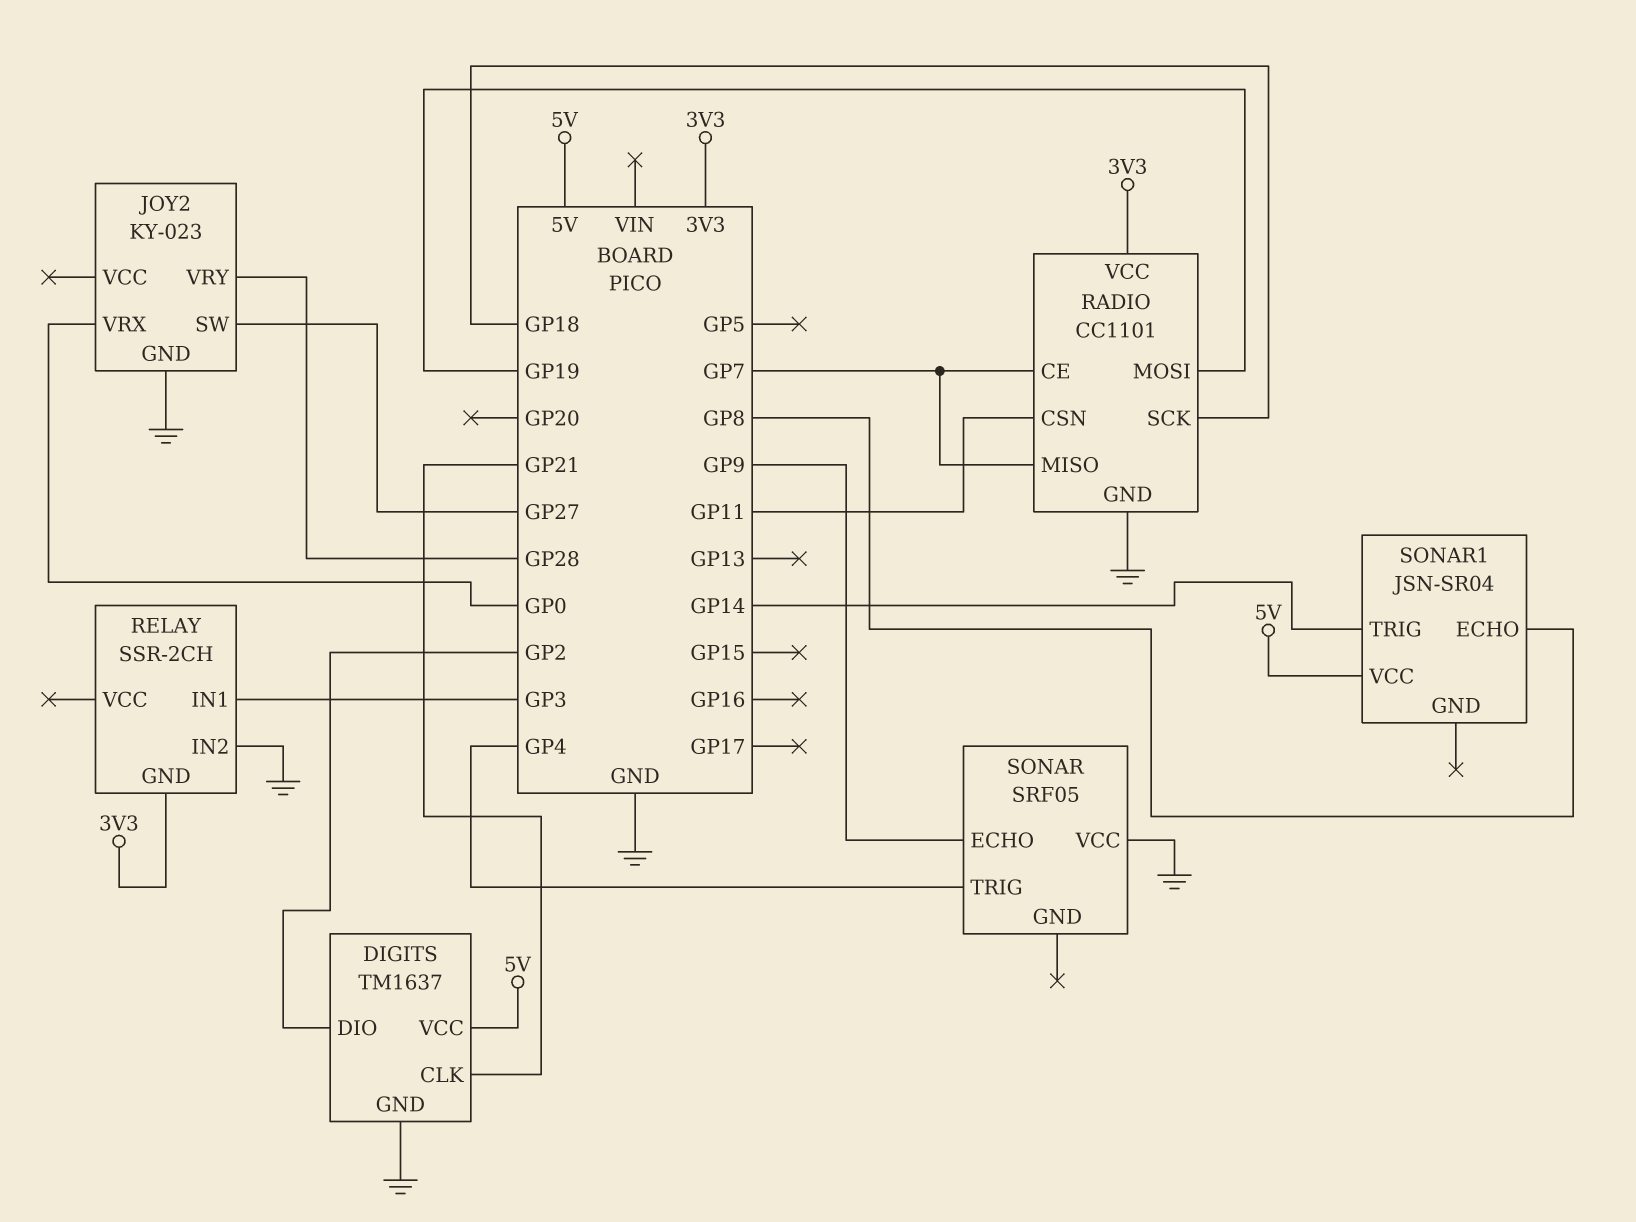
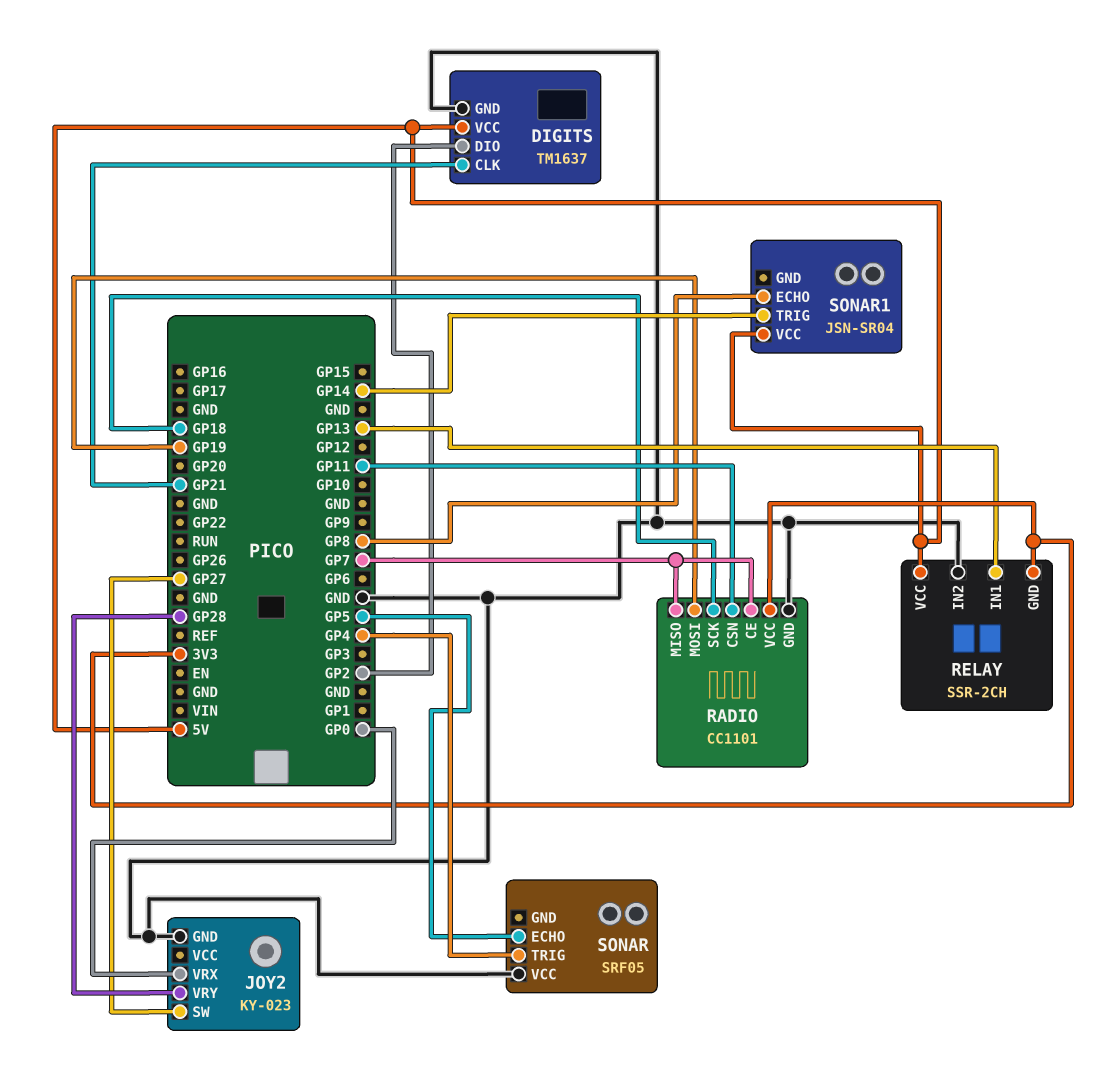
RELAY pin IN1: GP3 -> GP13
RELAY pin VCC: none -> 5V
SONAR pin ECHO: GP9 -> GP5

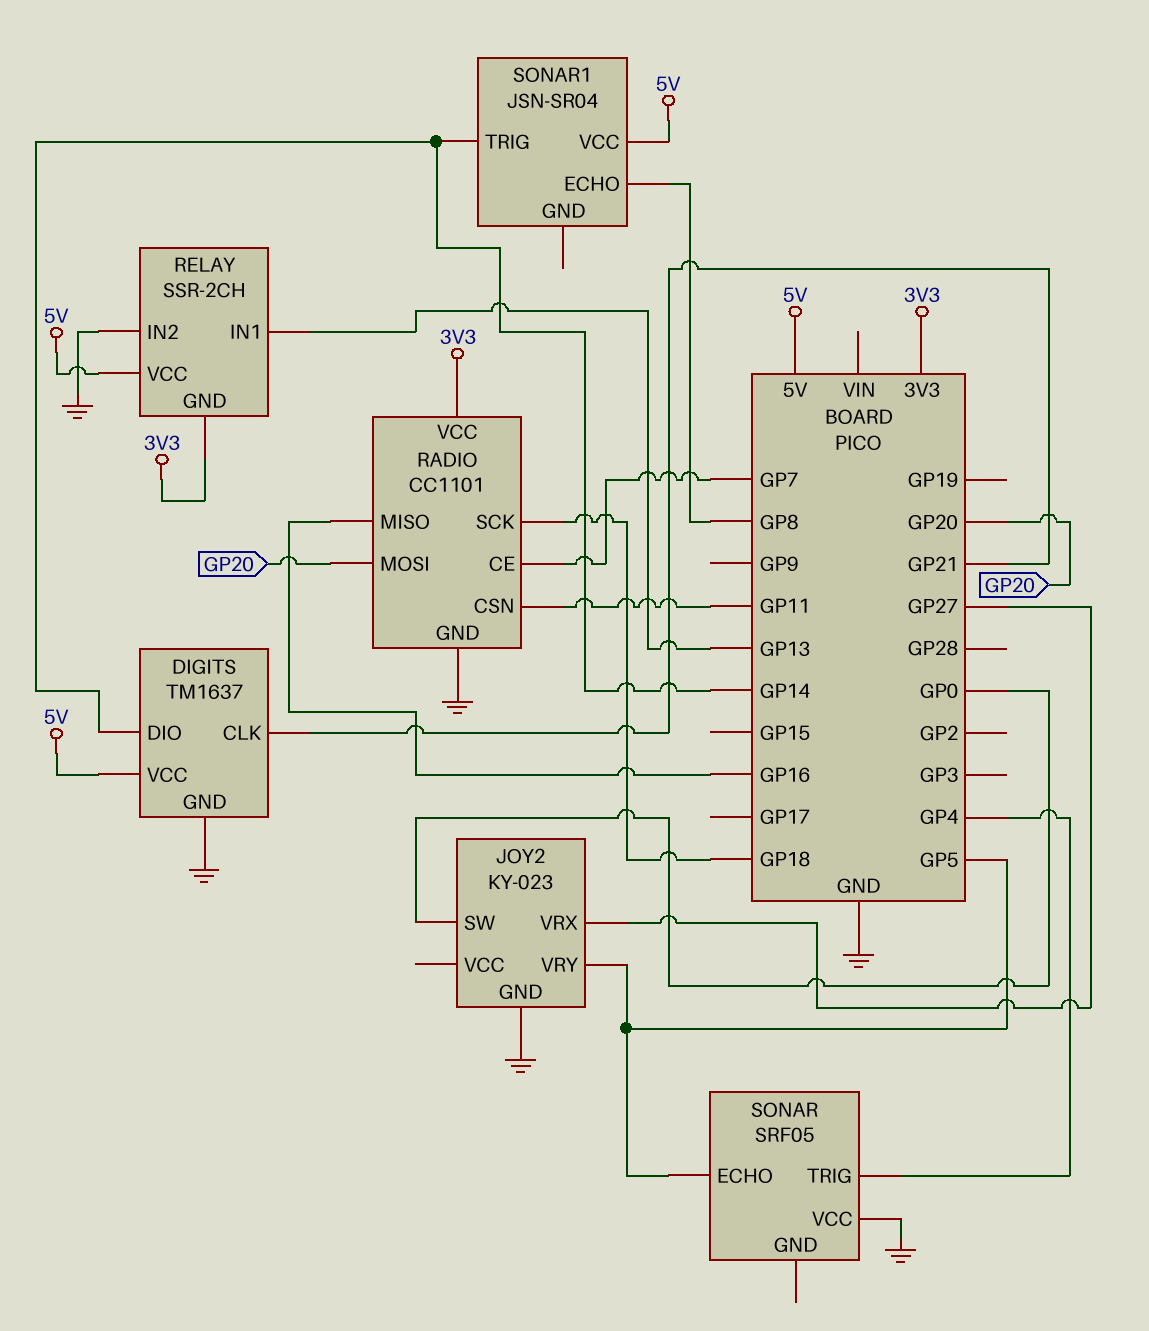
DIGITS pin DIO: GP2 -> GP14
JOY2 pin SW: GP27 -> GP0
JOY2 pin VRX: GP0 -> GP27
JOY2 pin VRY: GP28 -> GP5
RADIO pin MISO: GP7 -> GP16
RADIO pin MOSI: GP19 -> GP20

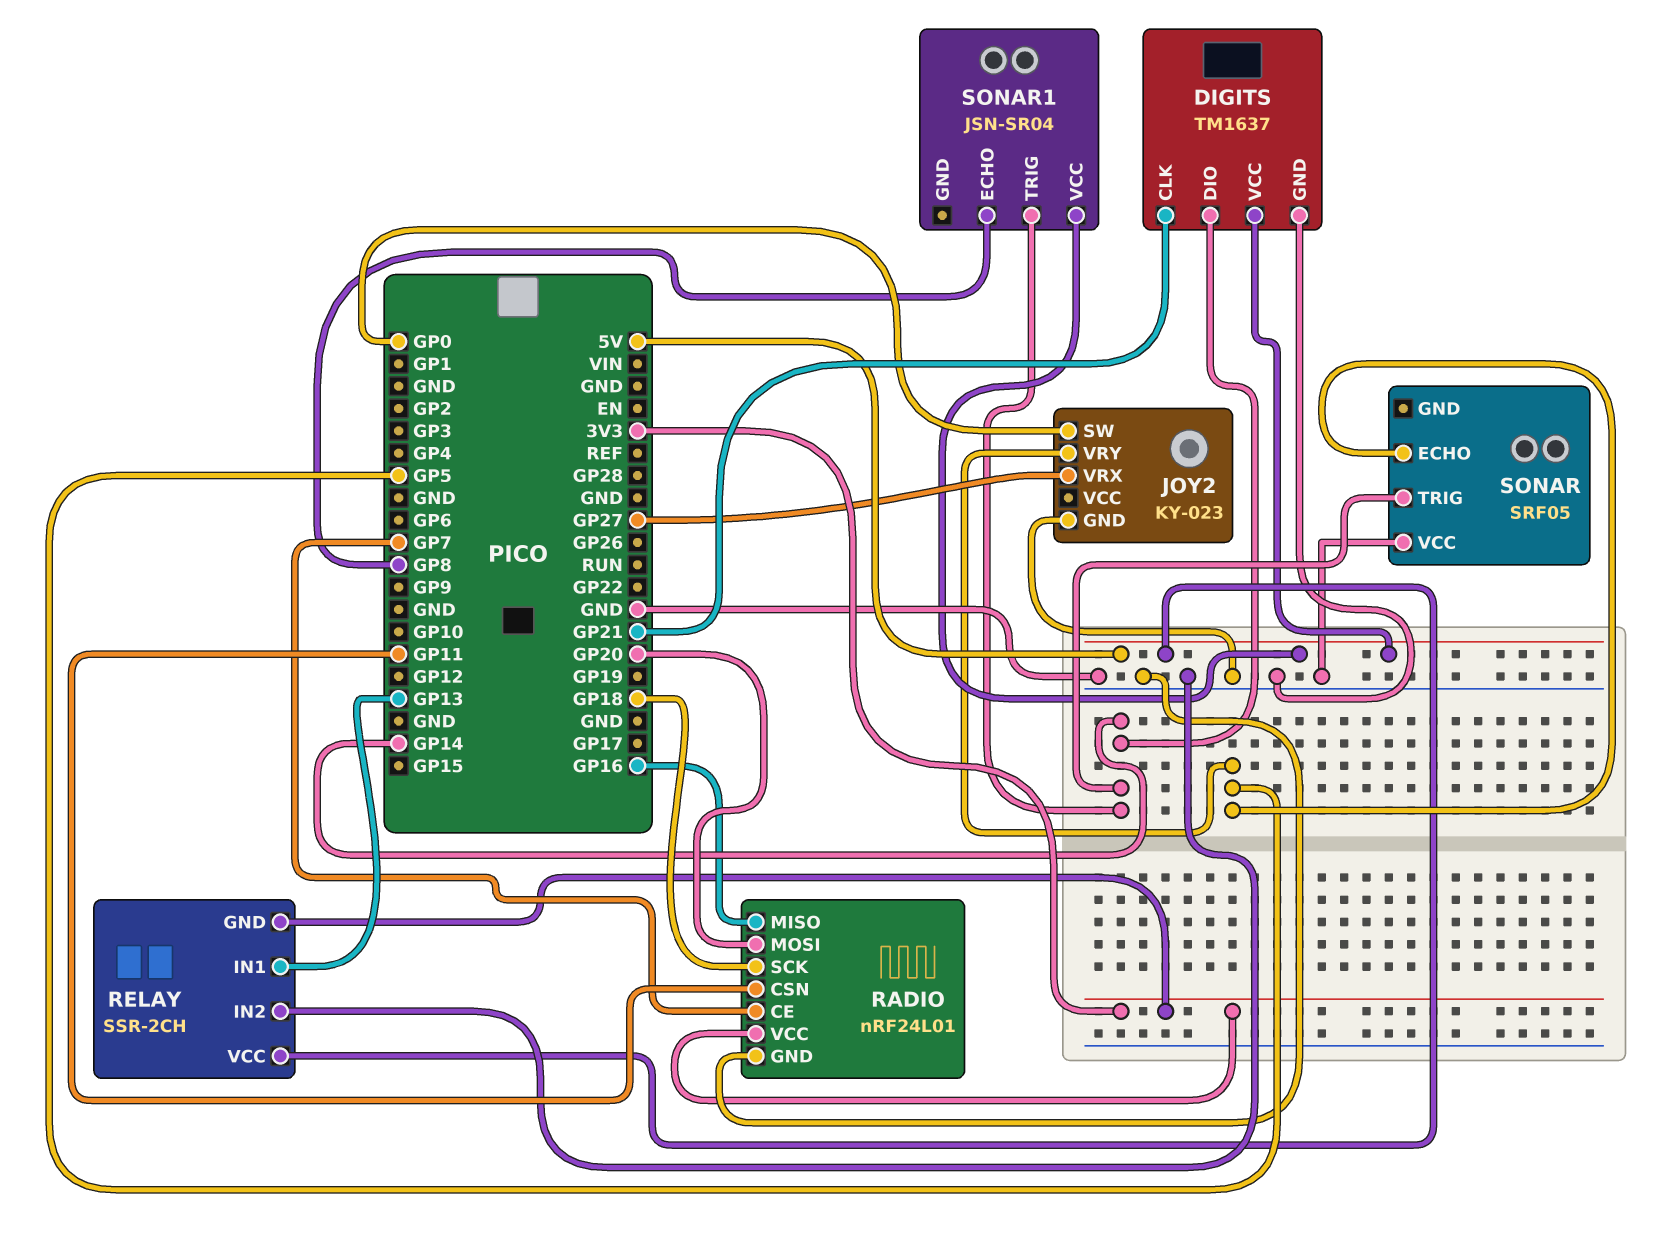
RADIO: CC1101 -> nRF24L01
SONAR pin TRIG: GP4 -> GP14

